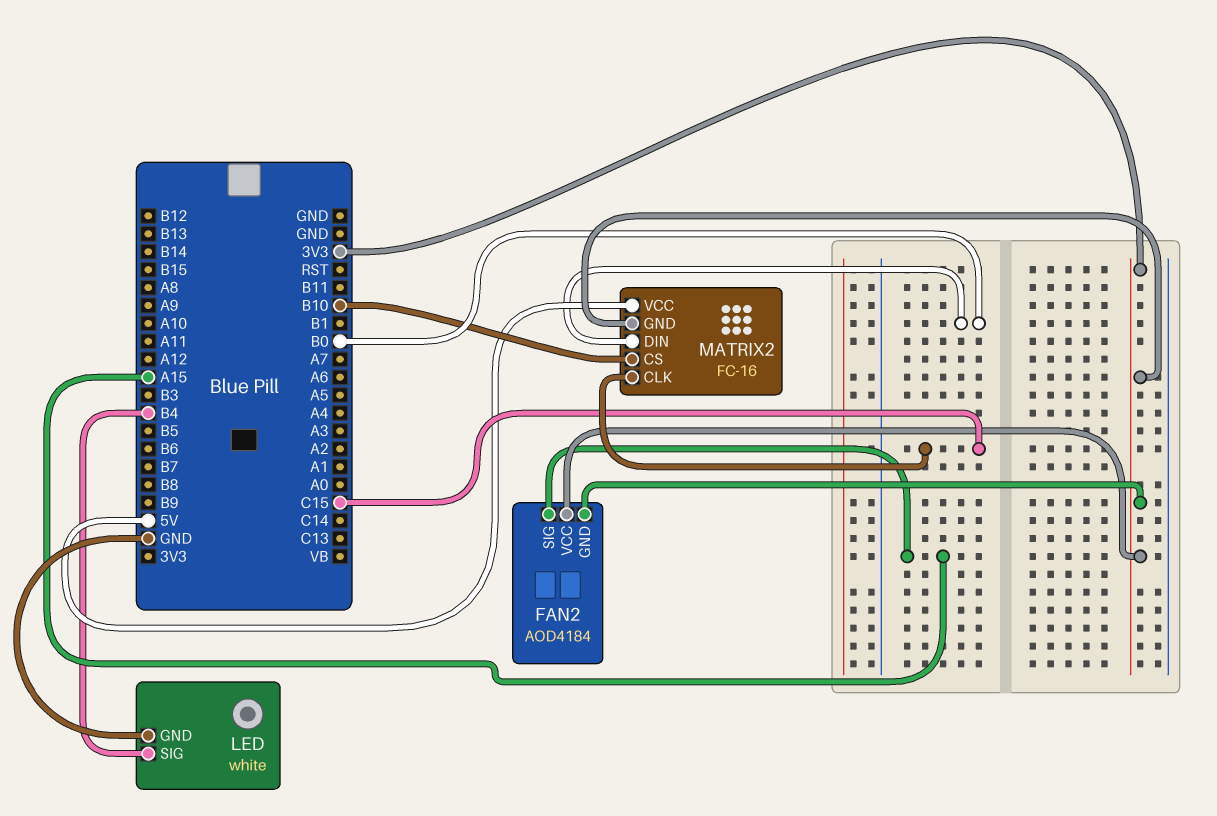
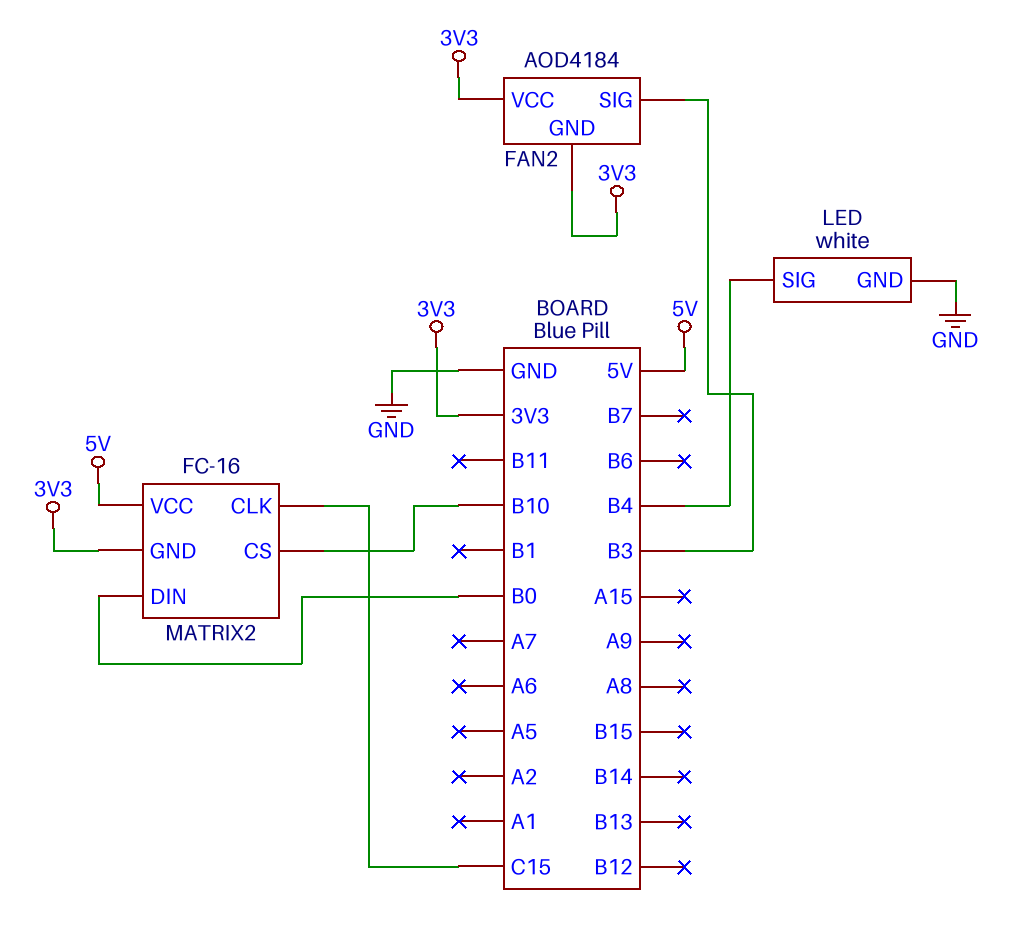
FAN2 pin SIG: A15 -> B3

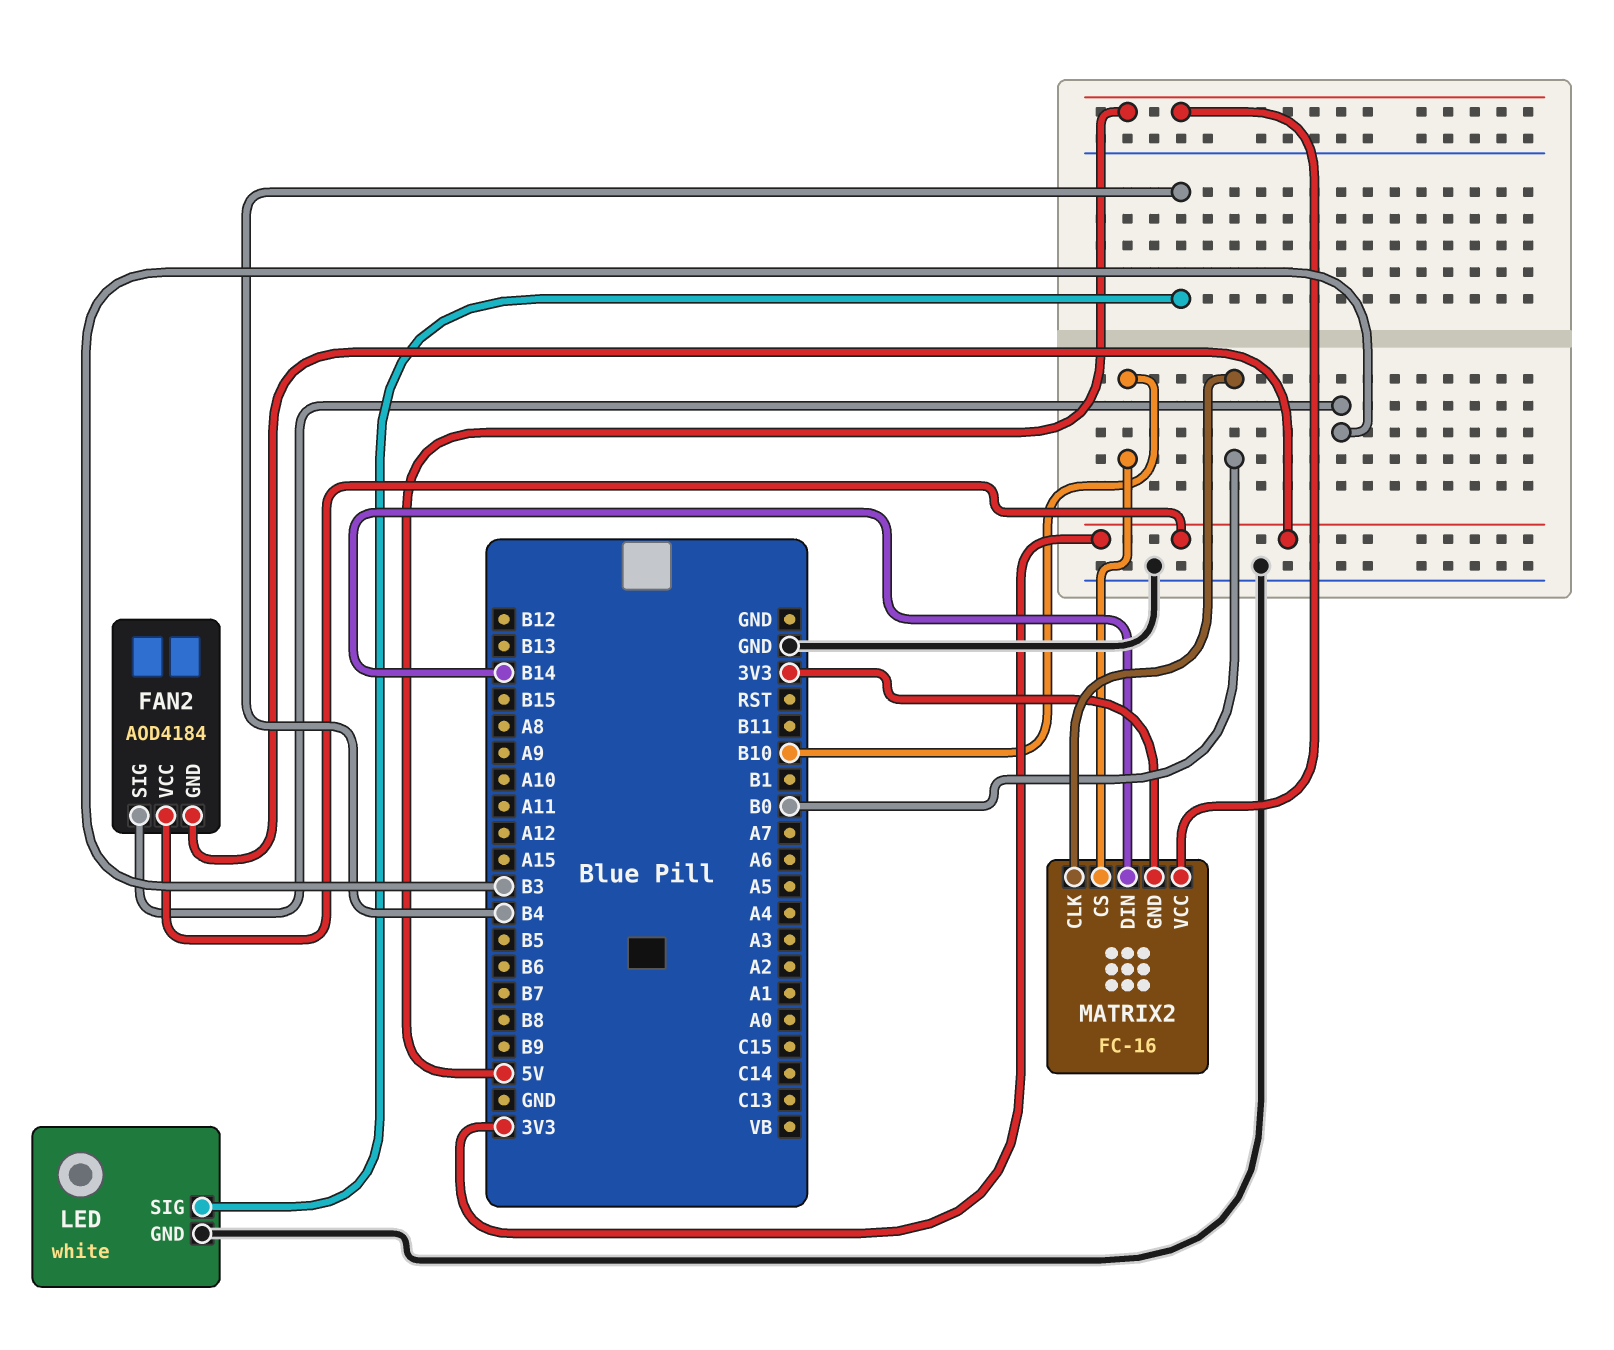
MATRIX2 pin CLK: C15 -> B0
MATRIX2 pin DIN: B0 -> B14

